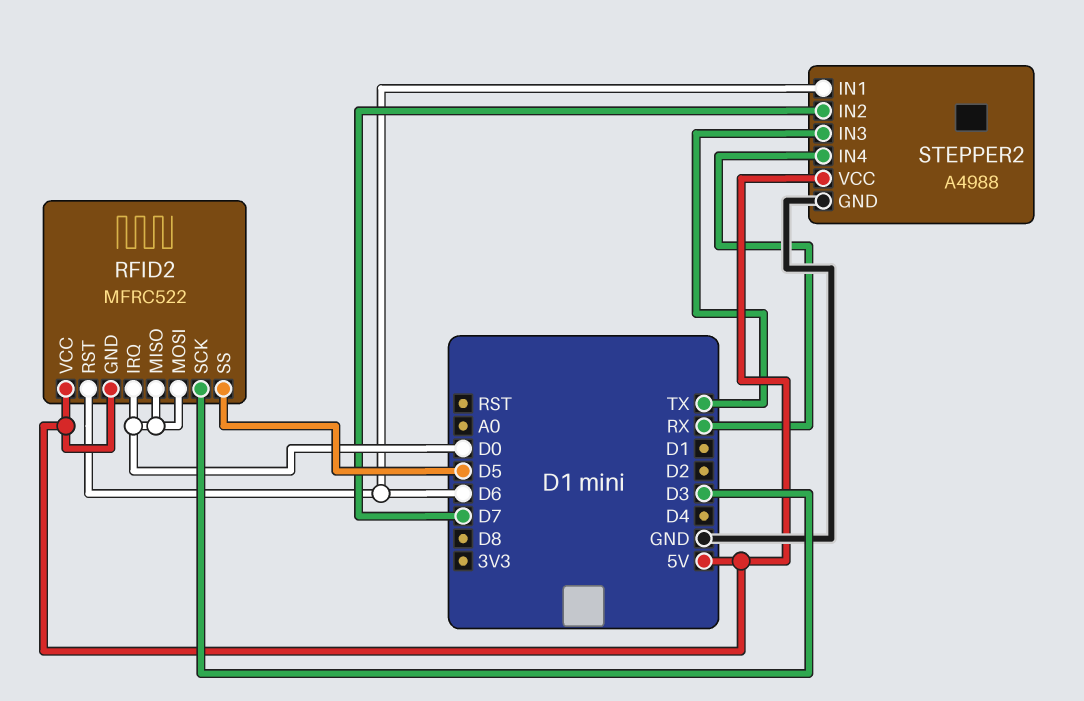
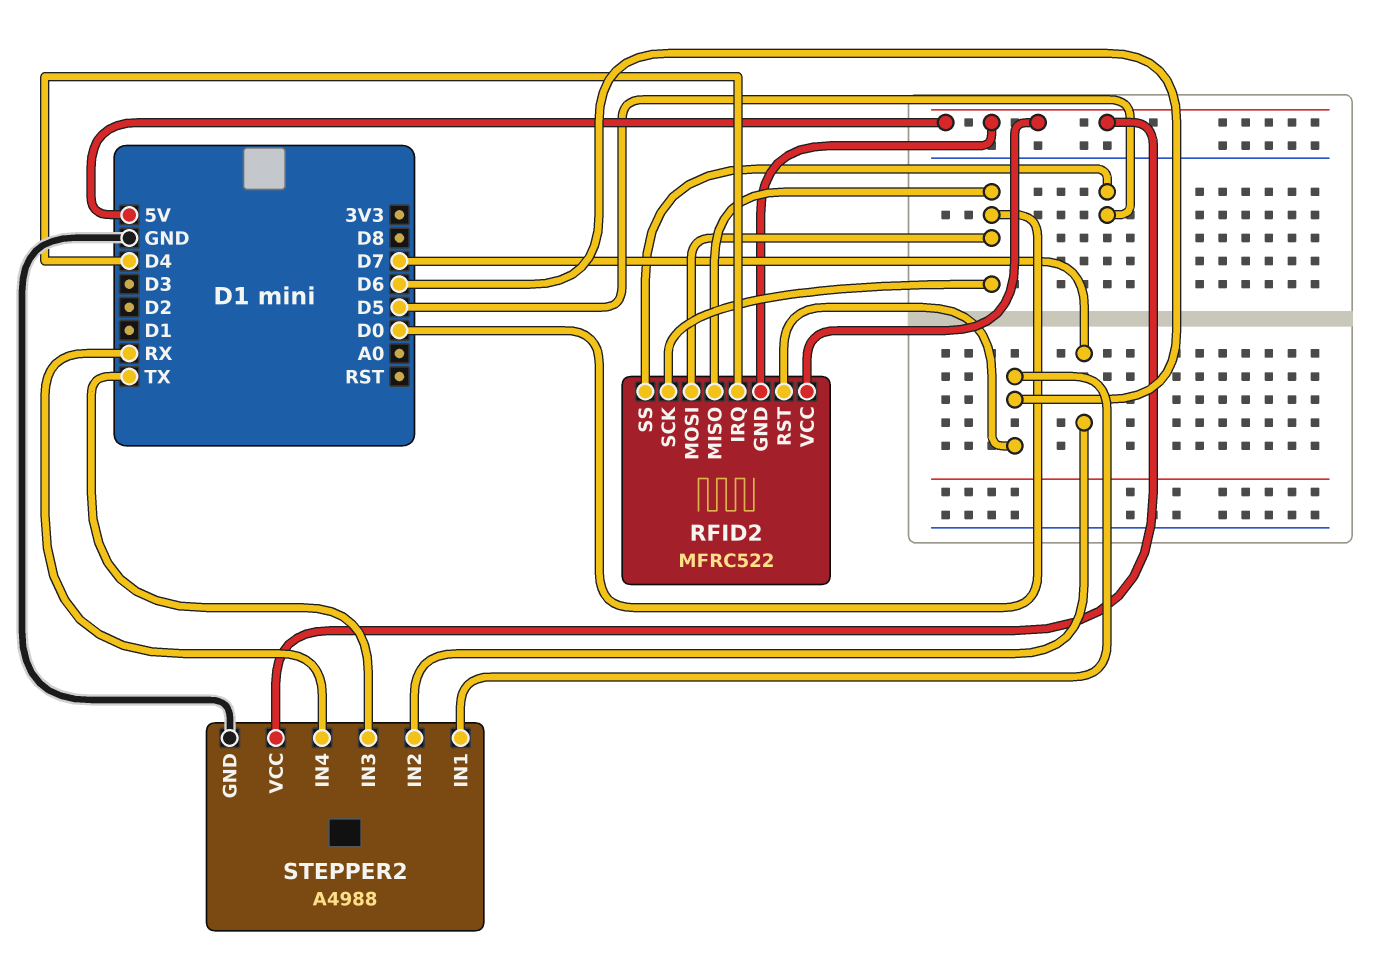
RFID2 pin IRQ: D0 -> D4
RFID2 pin SCK: D3 -> D0

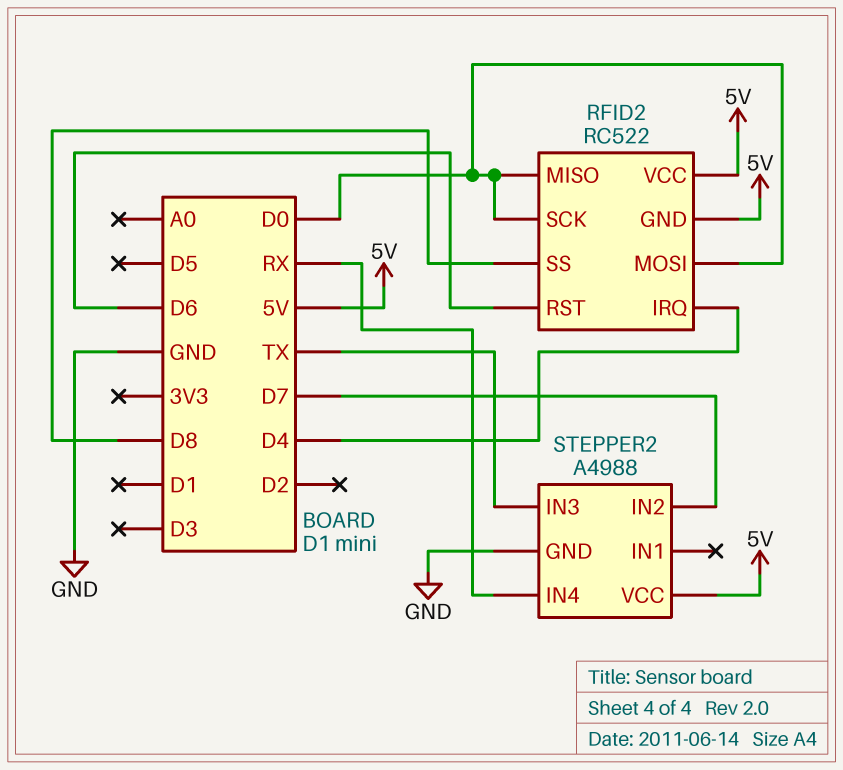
RFID2: MFRC522 -> RC522
RFID2 pin SS: D5 -> D8
STEPPER2 pin IN1: D6 -> none

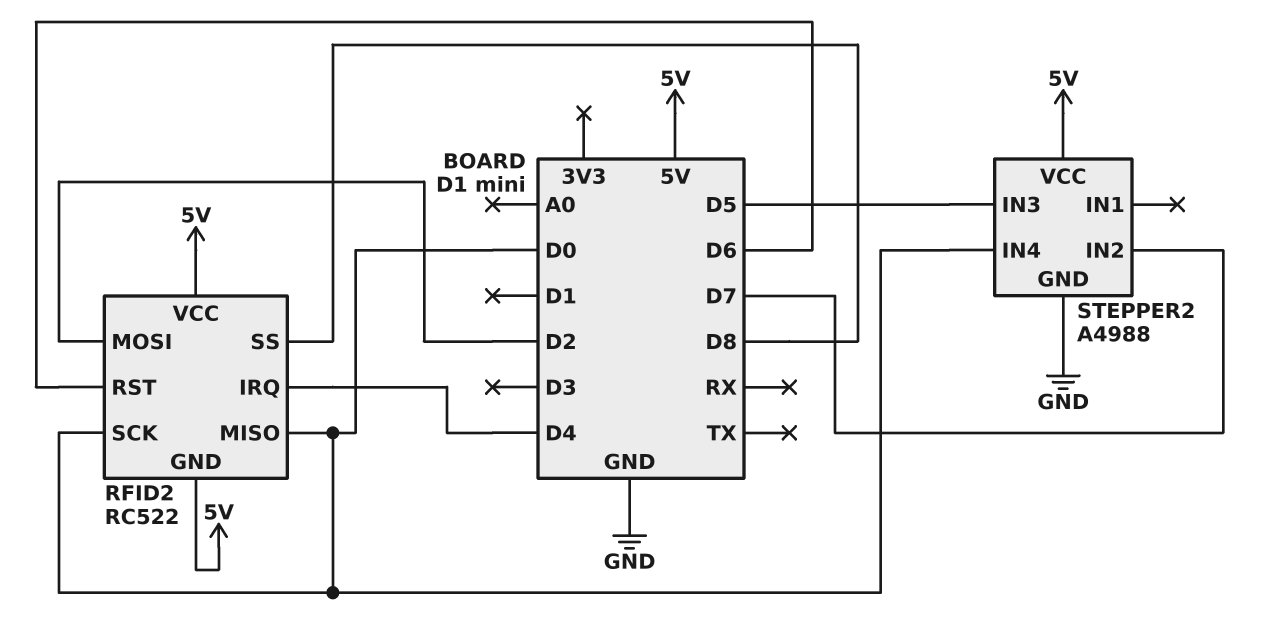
RFID2 pin MOSI: D0 -> D2
STEPPER2 pin IN3: TX -> D5
STEPPER2 pin IN4: RX -> D0

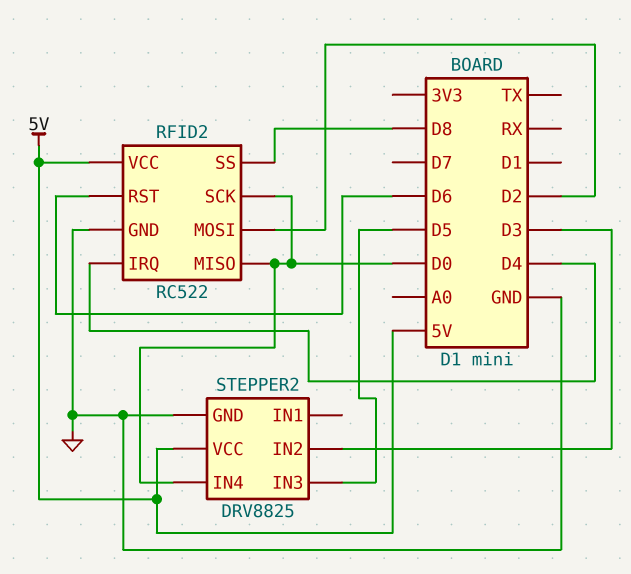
RFID2 pin GND: 5V -> GND
STEPPER2: A4988 -> DRV8825
STEPPER2 pin IN2: D7 -> D3

